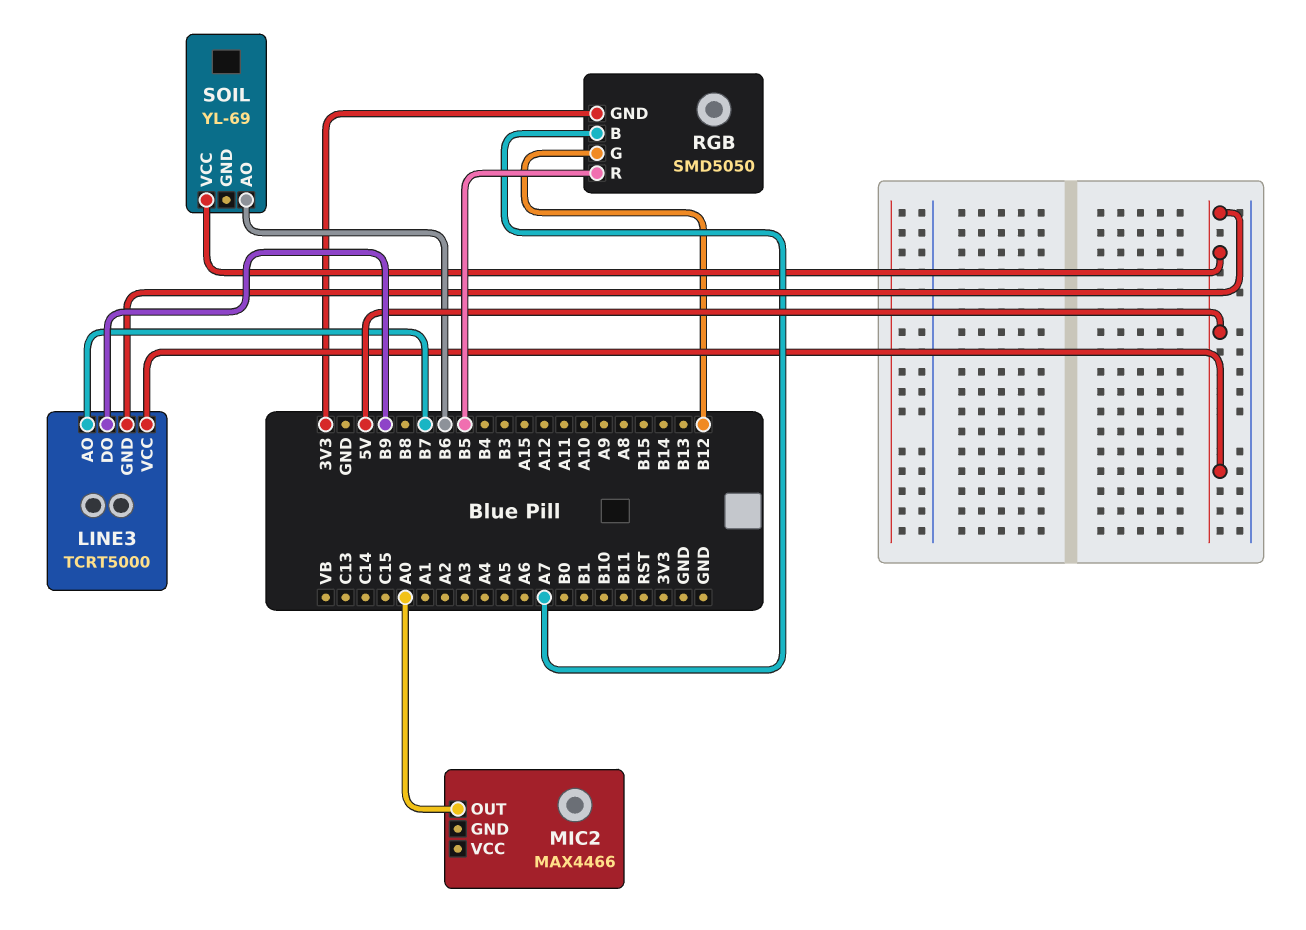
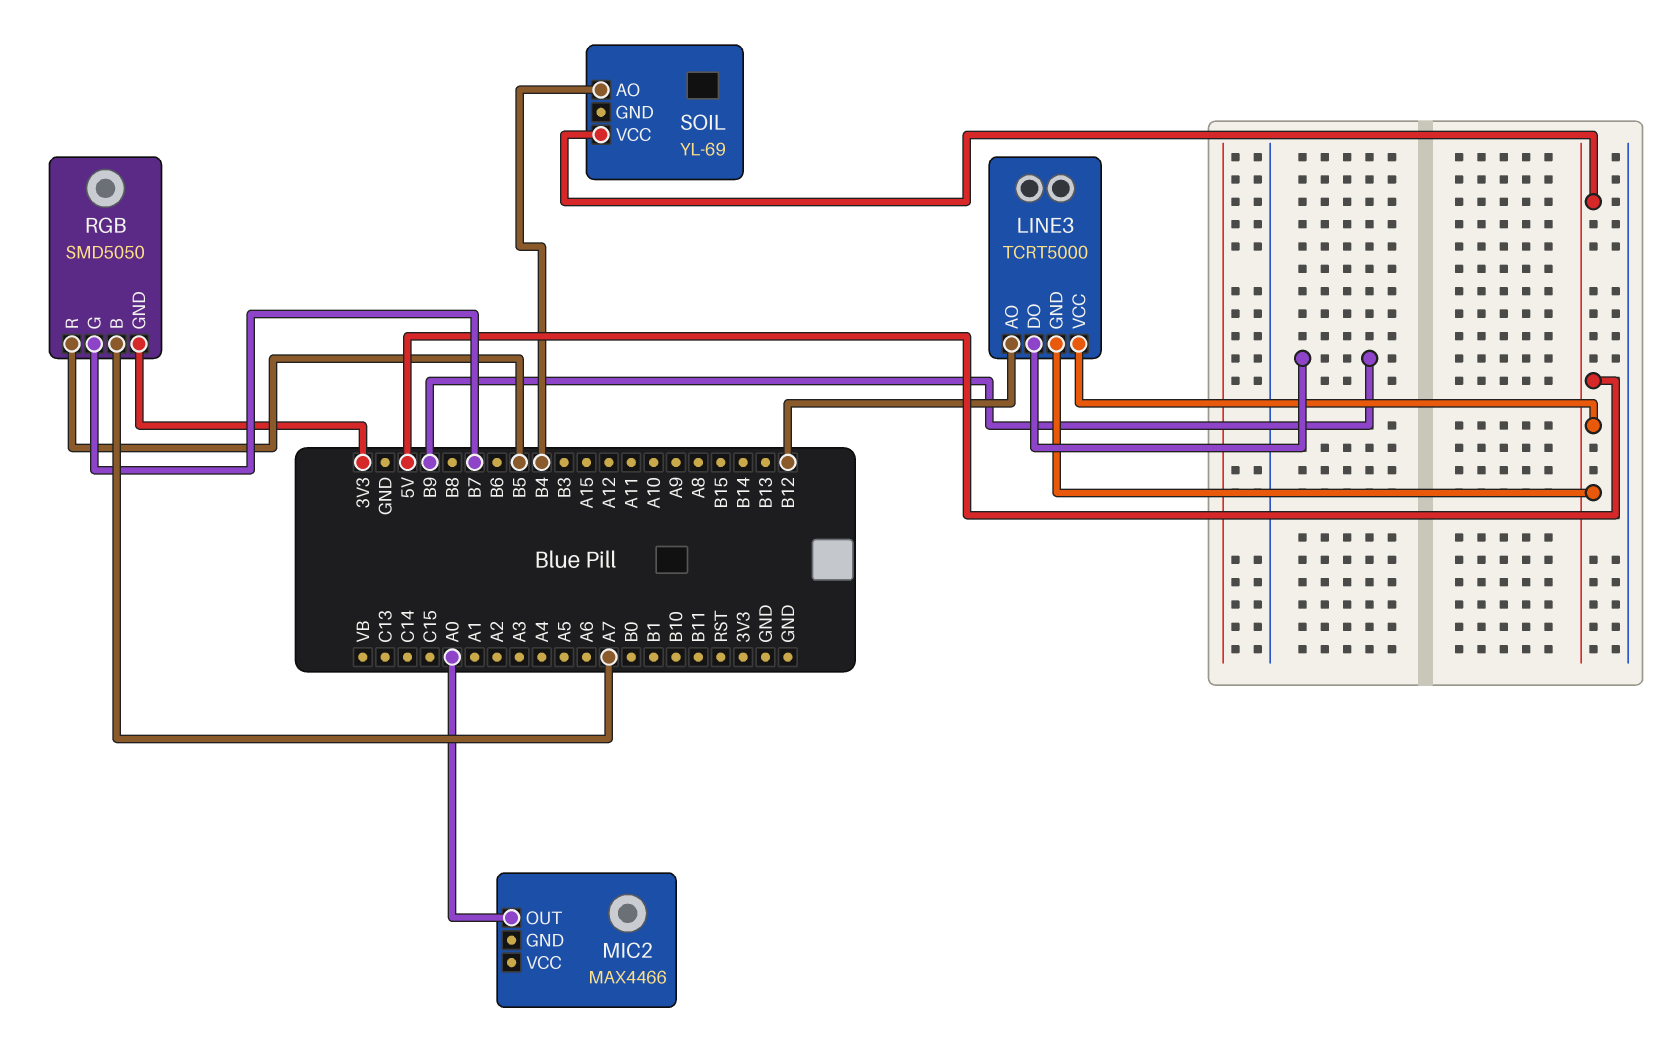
LINE3 pin AO: B7 -> B12
RGB pin G: B12 -> B7
SOIL pin AO: B6 -> B4

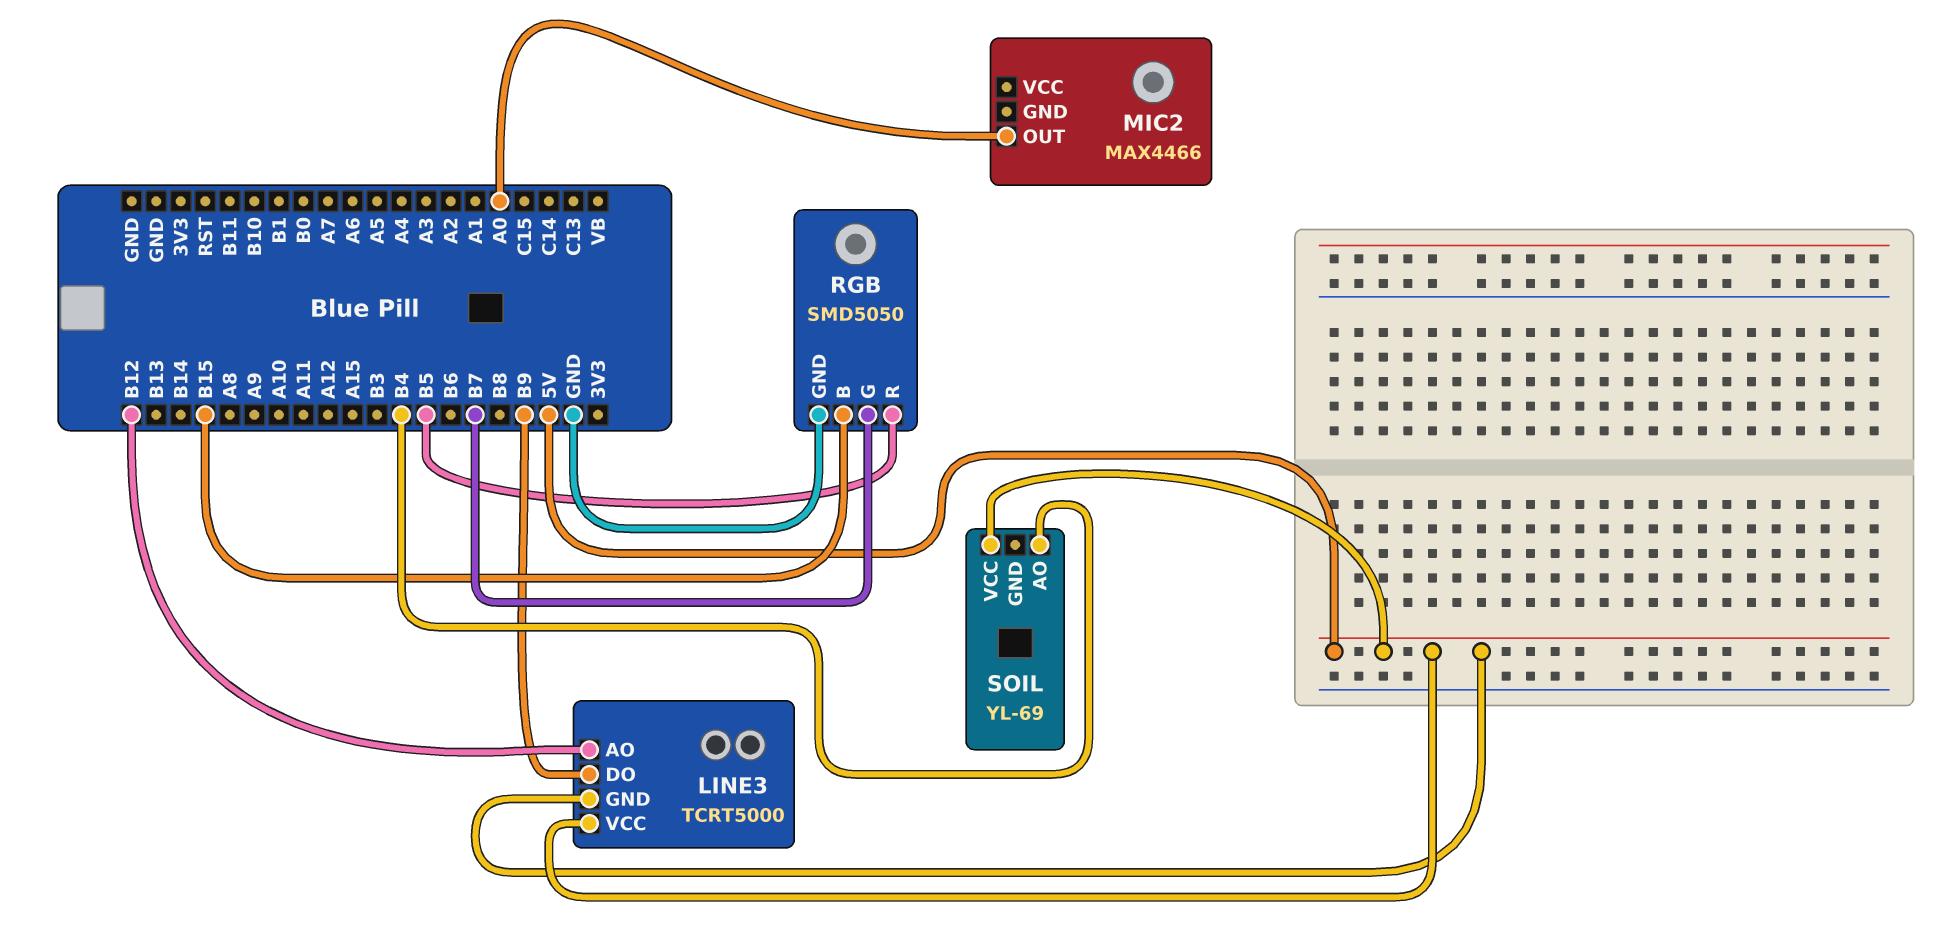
RGB pin B: A7 -> B15
RGB pin GND: 3V3 -> GND

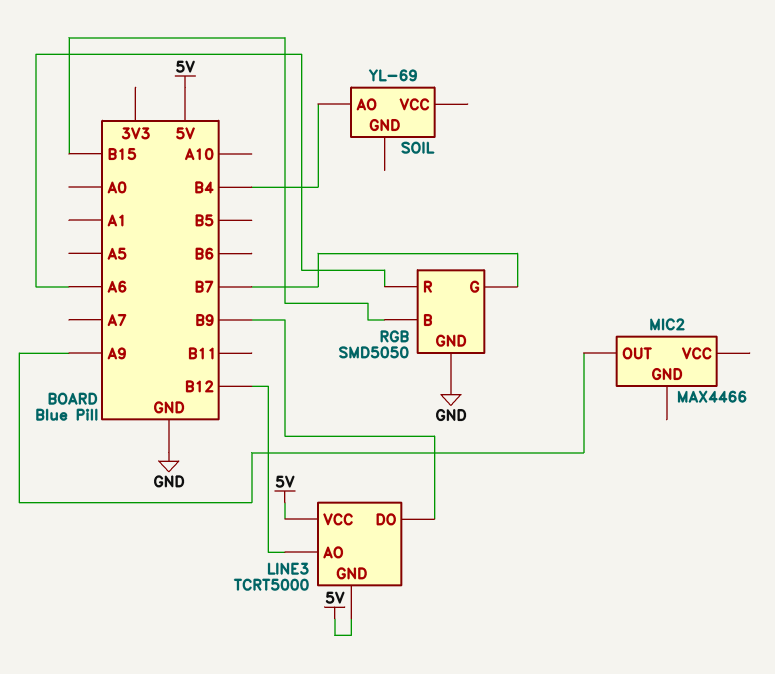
MIC2 pin OUT: A0 -> A9
RGB pin R: B5 -> A6
SOIL pin VCC: 5V -> none

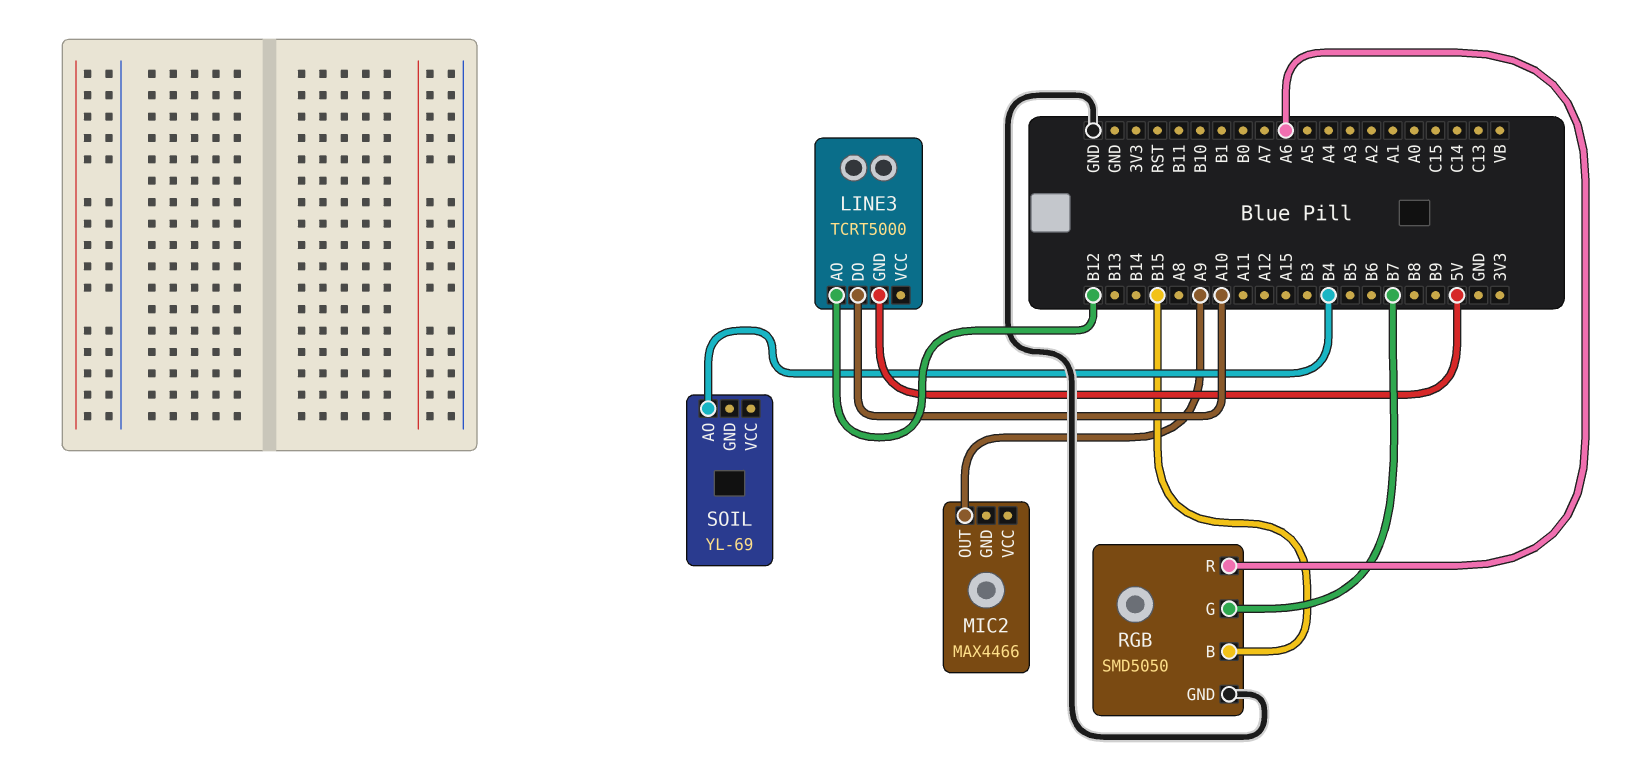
LINE3 pin DO: B9 -> A10
LINE3 pin VCC: 5V -> none

